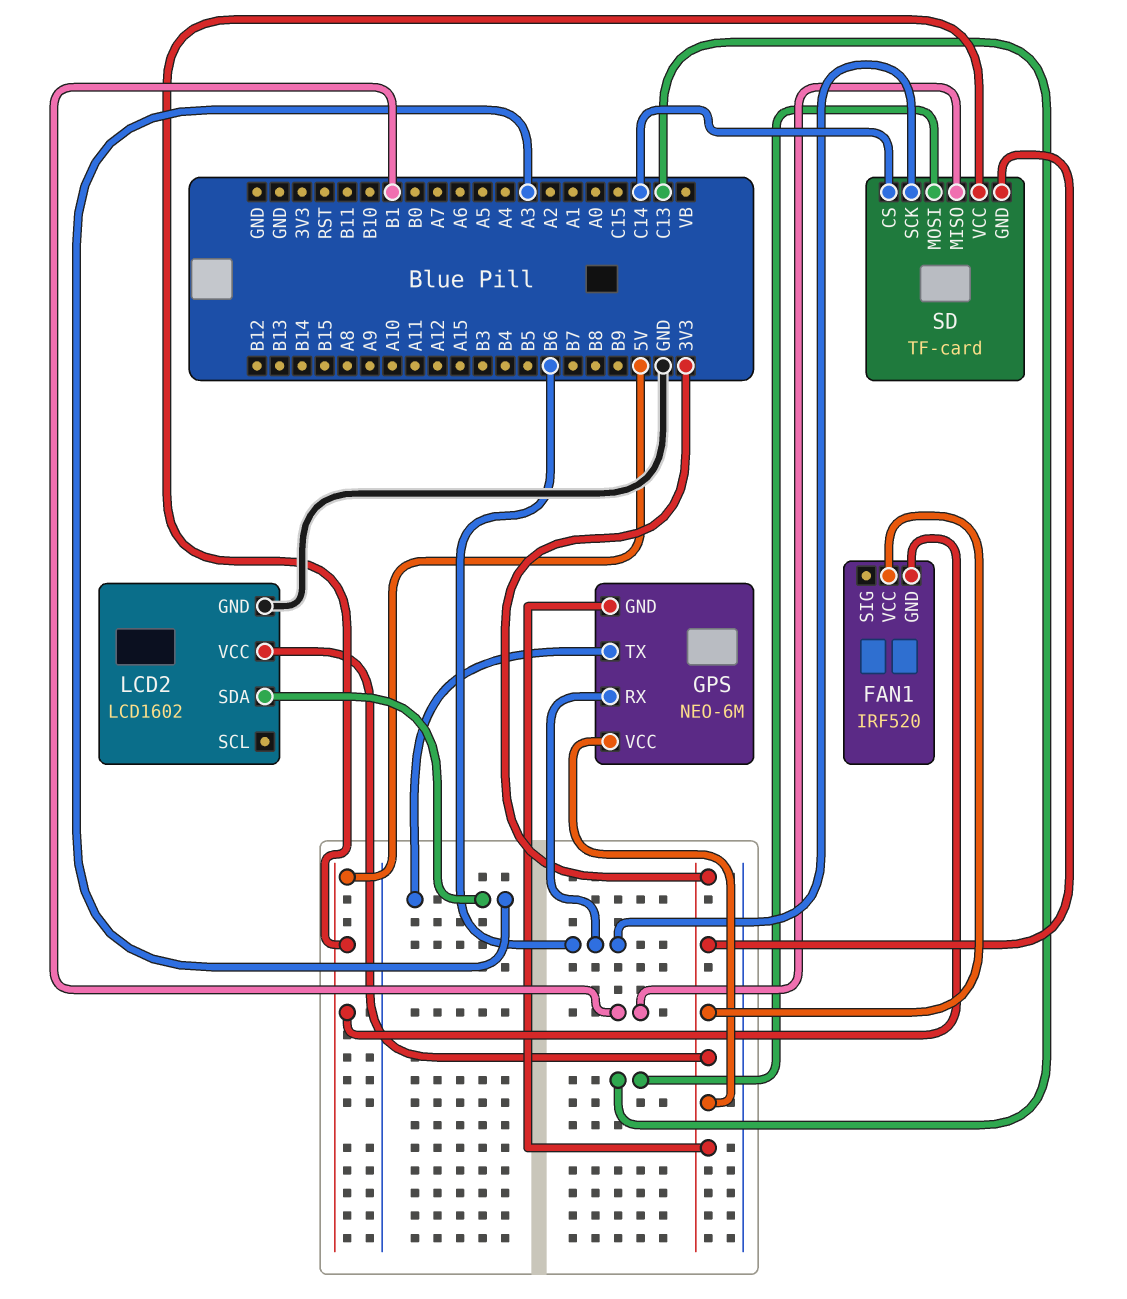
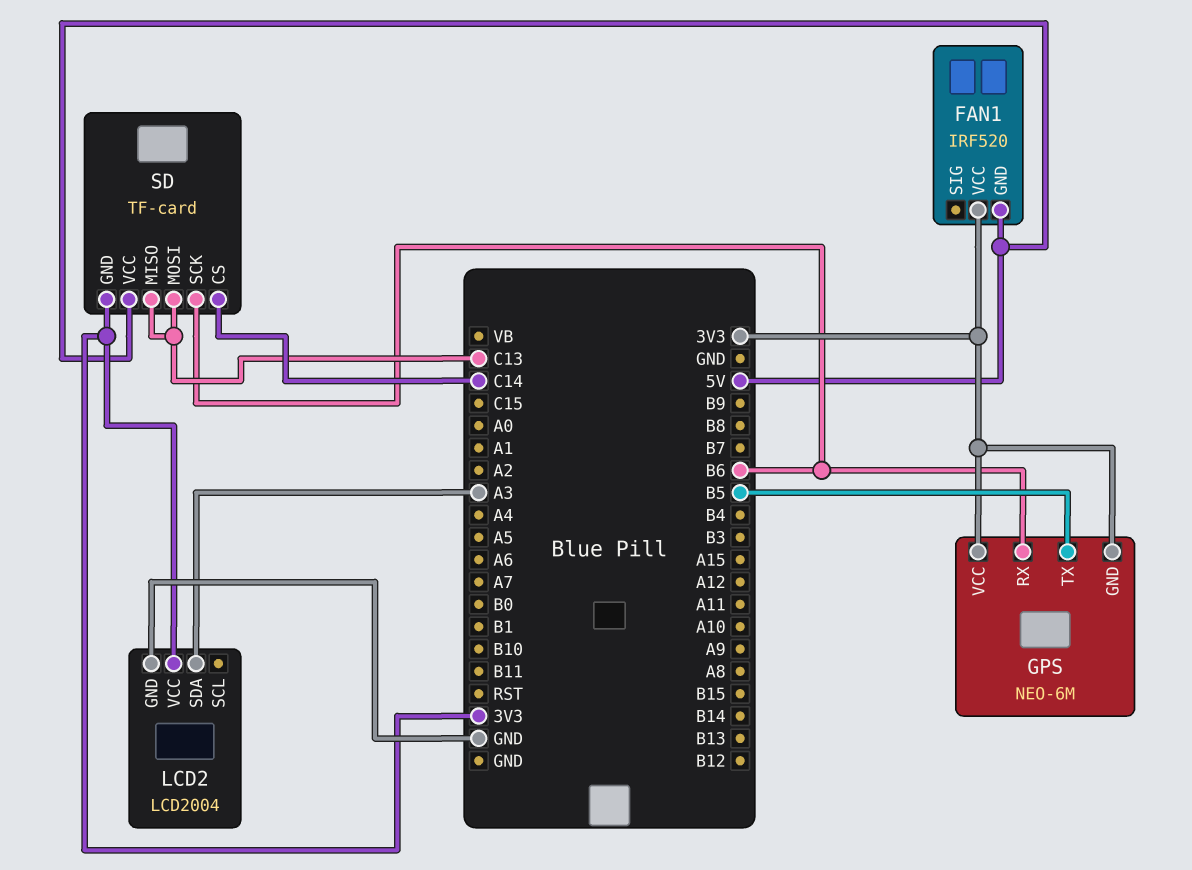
GPS pin TX: A3 -> B5
LCD2: LCD1602 -> LCD2004
SD pin MISO: B1 -> C13

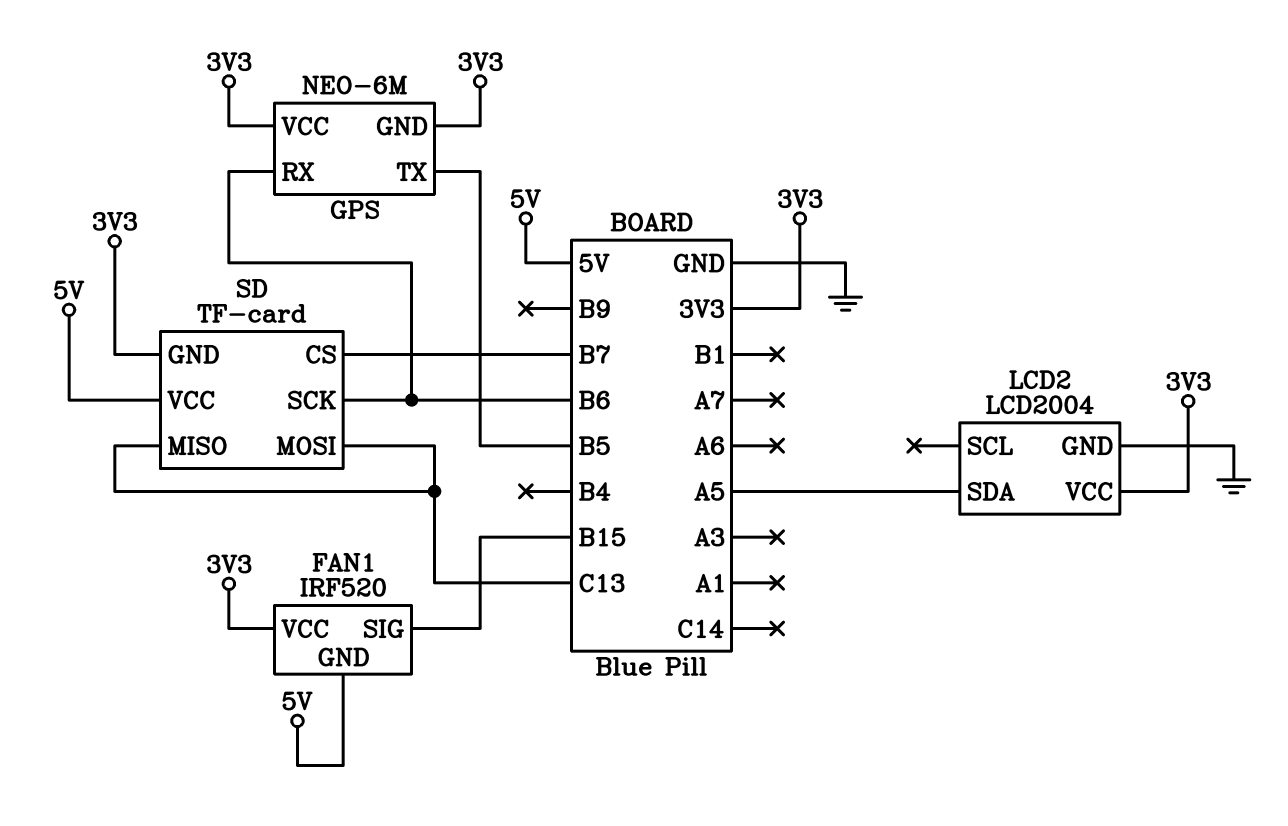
FAN1 pin SIG: none -> B15
LCD2 pin SDA: A3 -> A5
SD pin CS: C14 -> B7

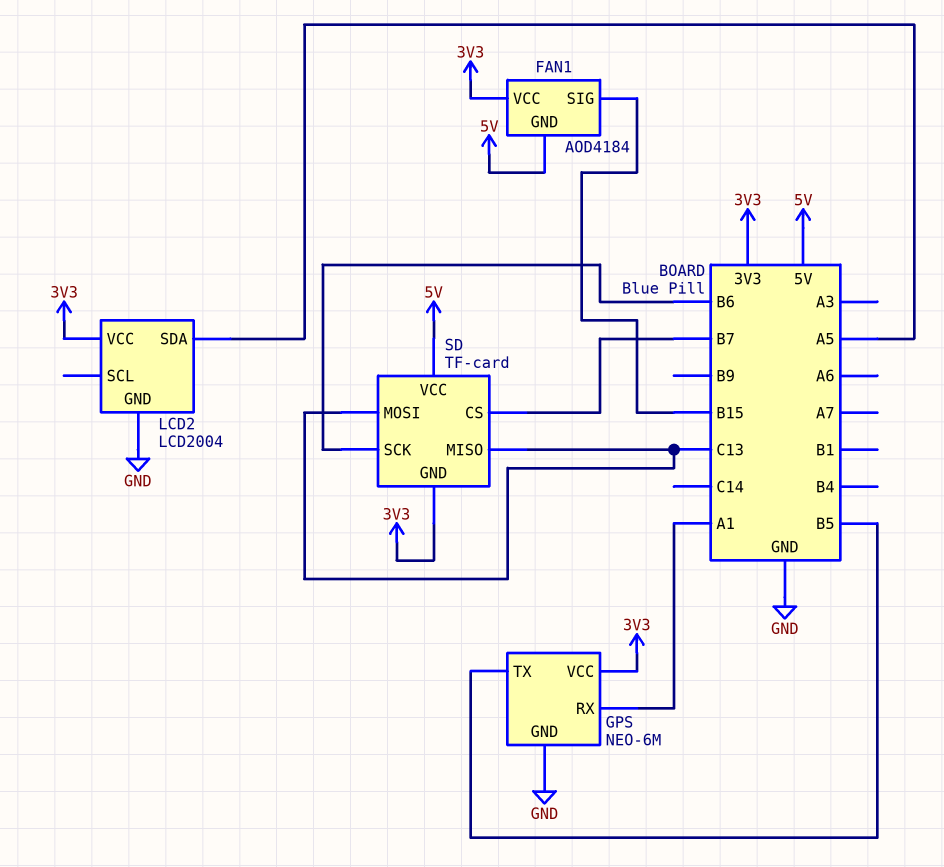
FAN1: IRF520 -> AOD4184
GPS pin GND: 3V3 -> GND
GPS pin RX: B6 -> A1

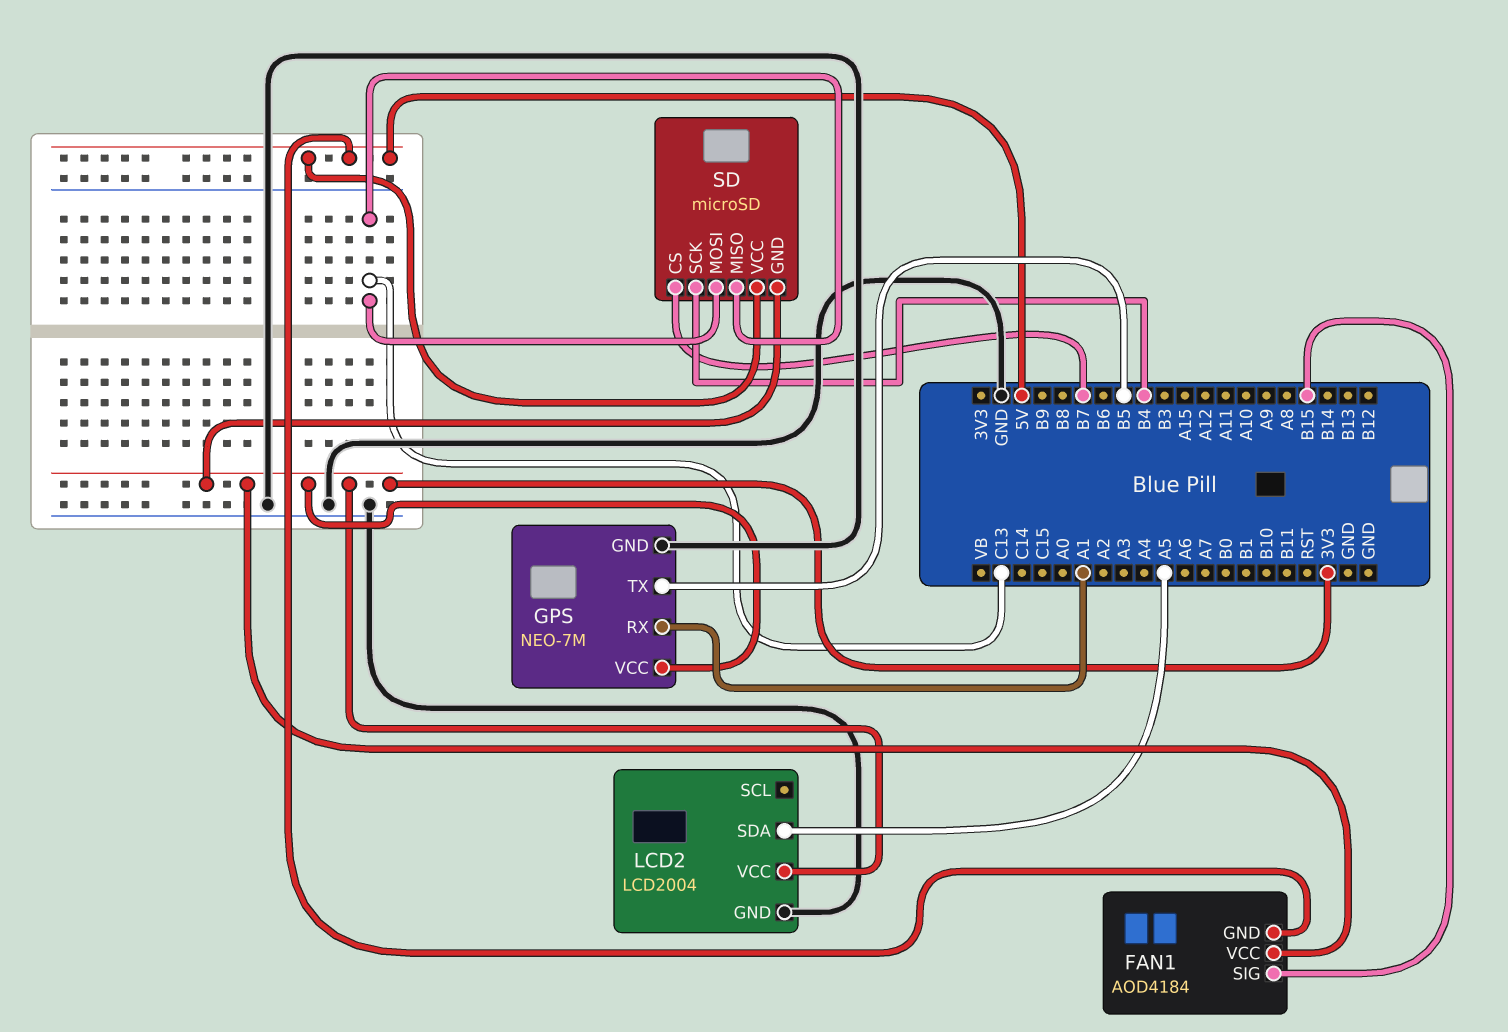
GPS: NEO-6M -> NEO-7M
SD: TF-card -> microSD
SD pin SCK: B6 -> B4

